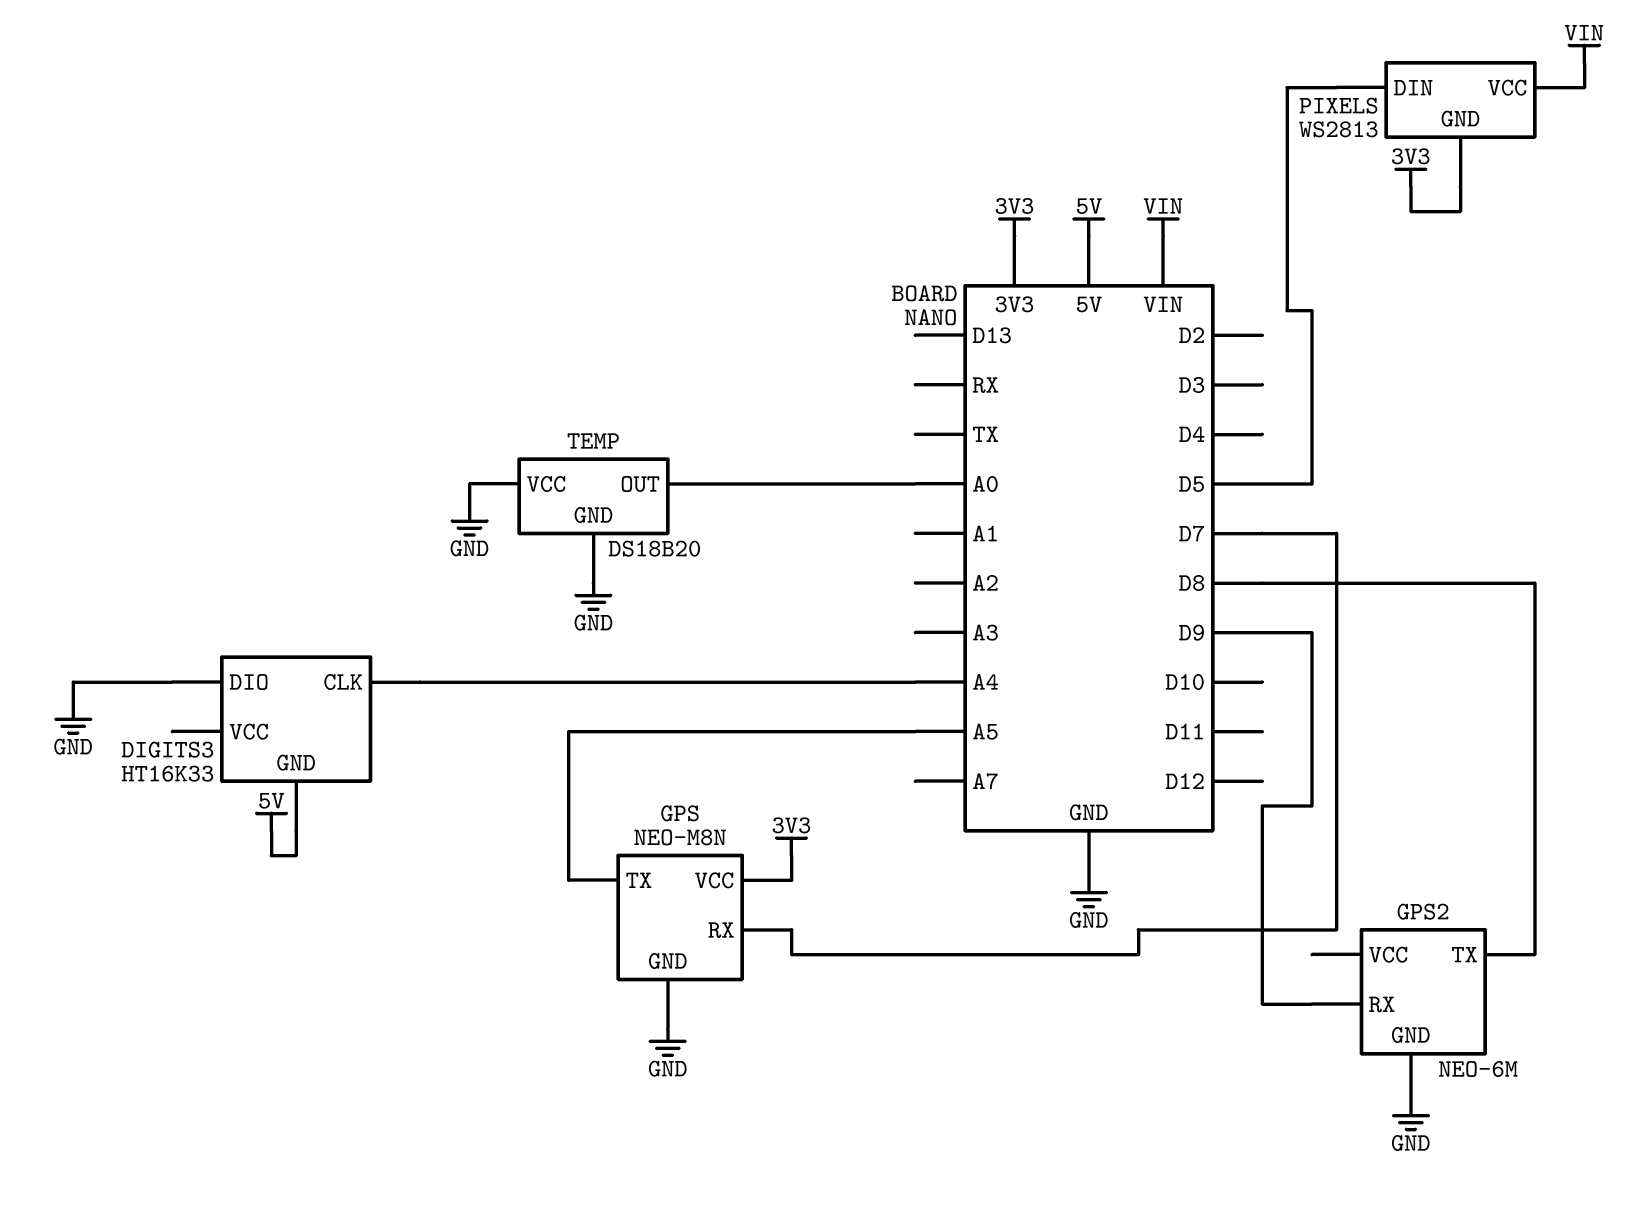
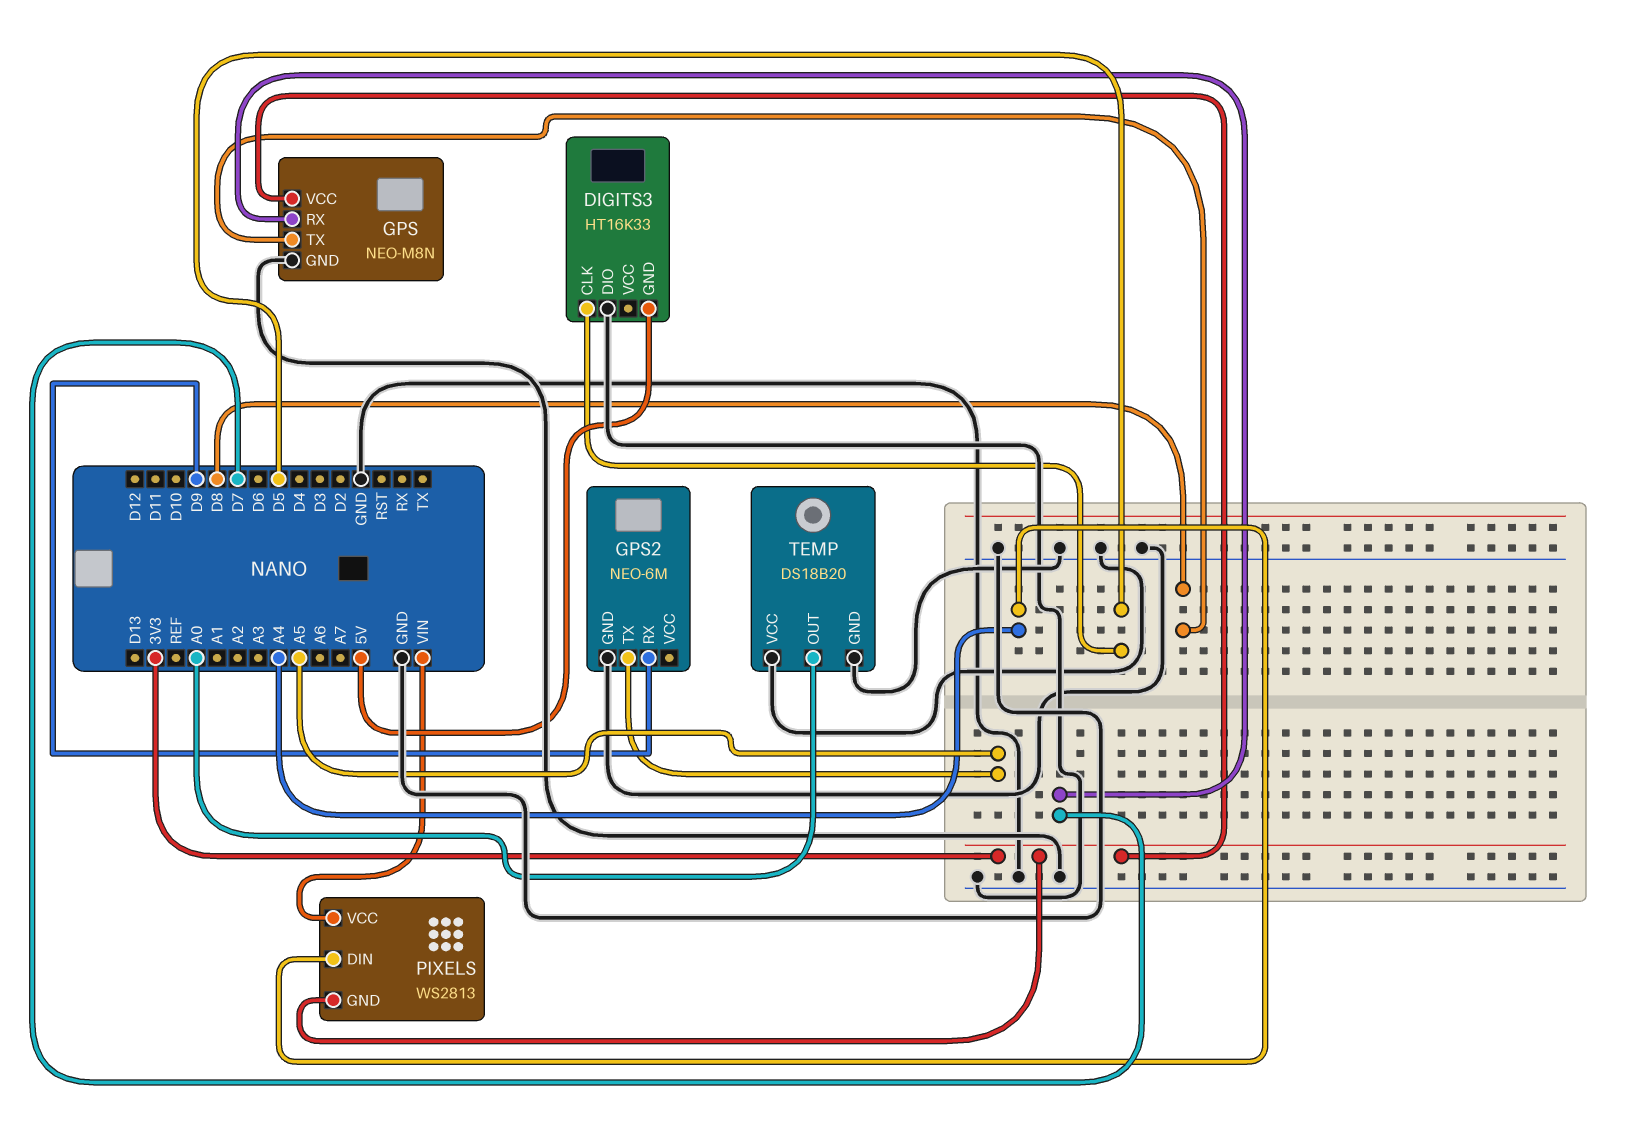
DIGITS3 pin CLK: A4 -> D5
GPS pin TX: A5 -> D8
GPS2 pin TX: D8 -> A5
PIXELS pin DIN: D5 -> A4

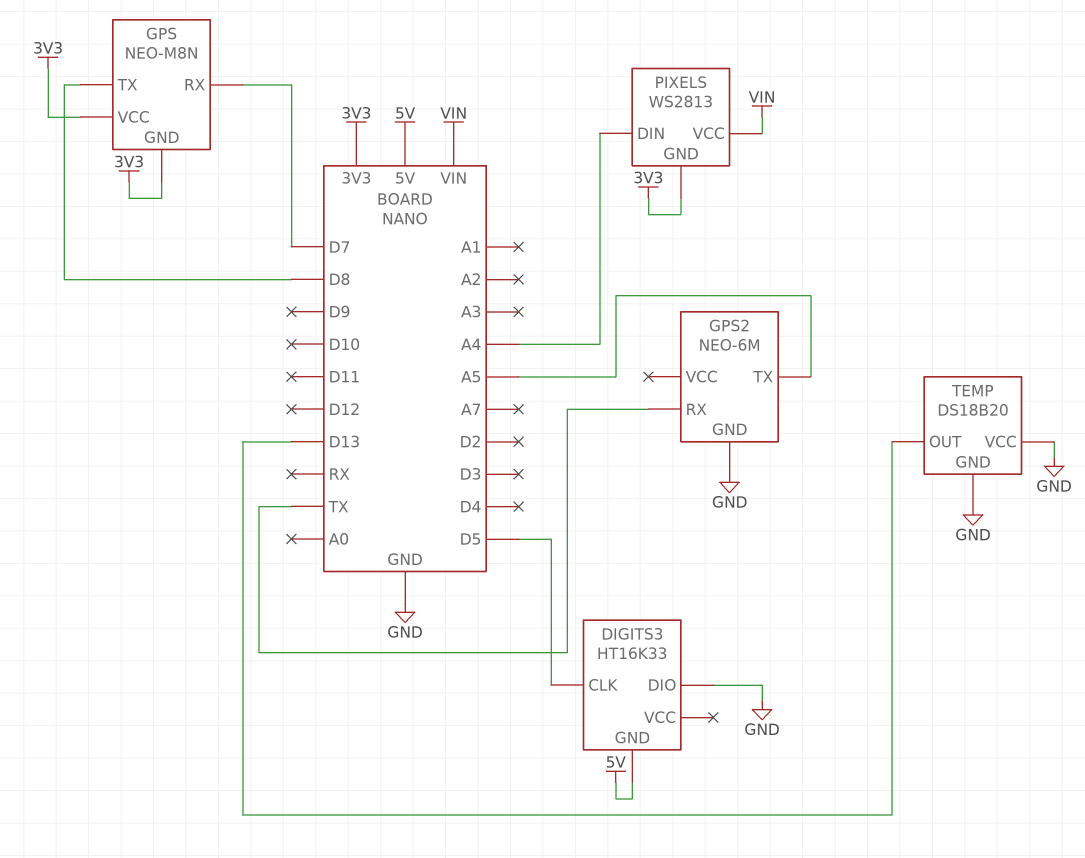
GPS pin GND: GND -> 3V3
GPS2 pin RX: D9 -> TX
TEMP pin OUT: A0 -> D13

